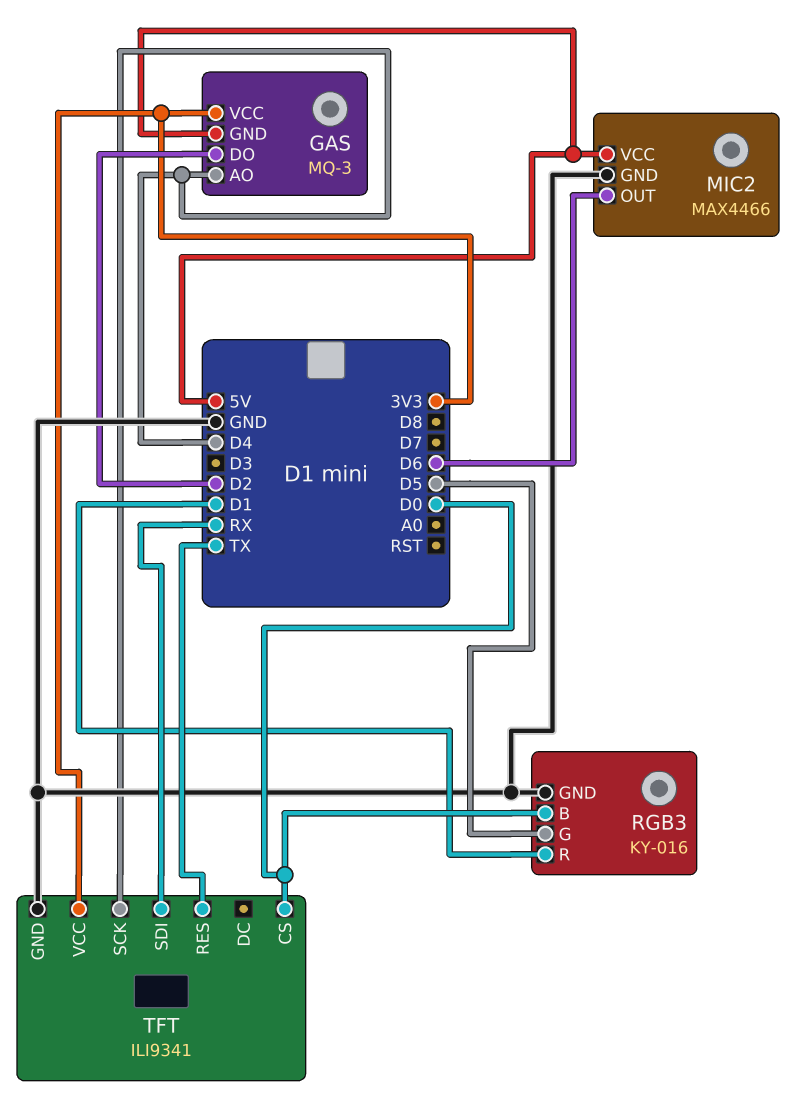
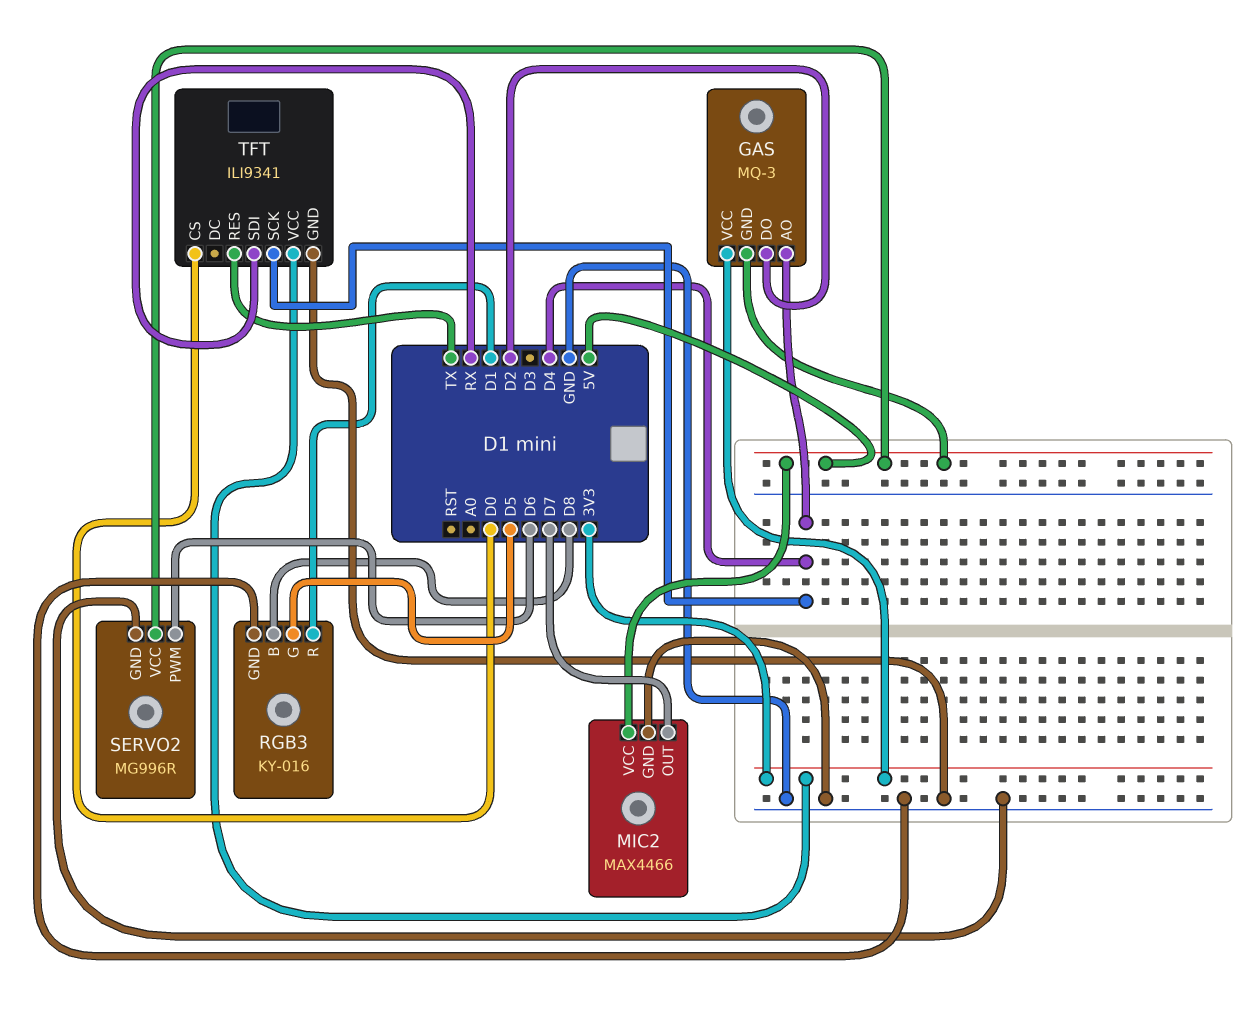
MIC2 pin OUT: D6 -> D7
RGB3 pin B: D0 -> D8
SERVO2: none -> MG996R
SERVO2 pin GND: none -> GND
SERVO2 pin PWM: none -> D6
SERVO2 pin VCC: none -> 5V

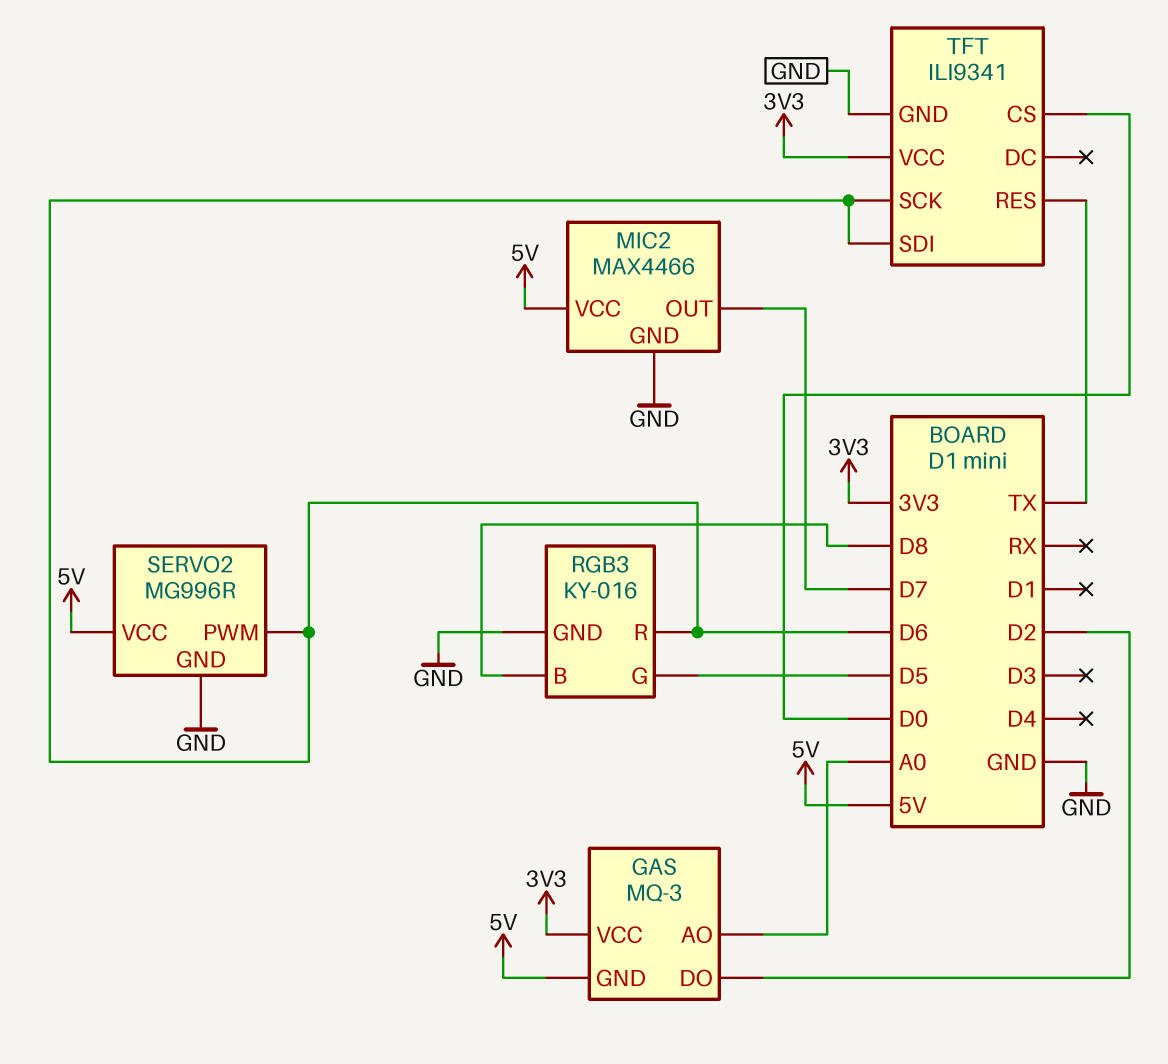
GAS pin AO: D4 -> A0
RGB3 pin R: D1 -> D6
TFT pin SCK: D4 -> D6
TFT pin SDI: RX -> D6

